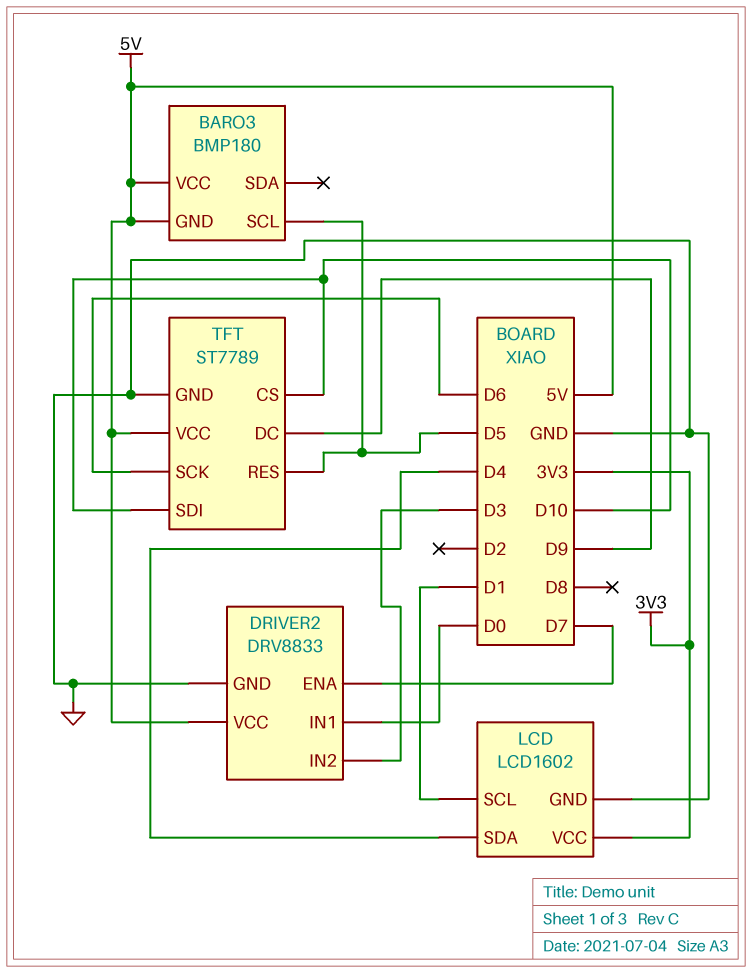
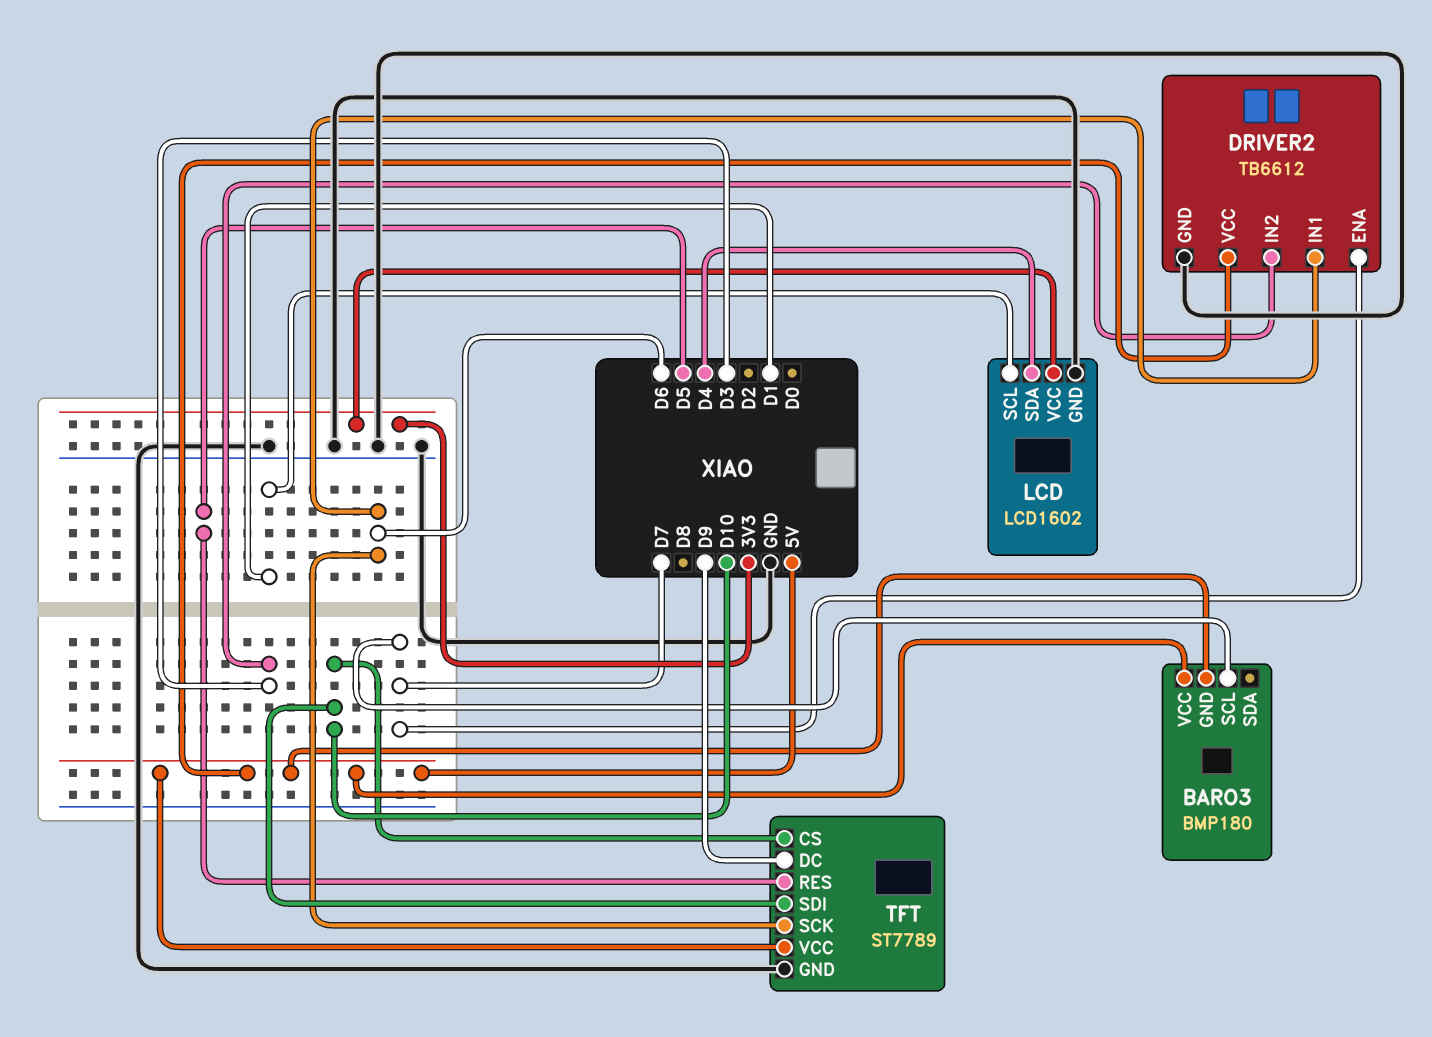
BARO3 pin SCL: D5 -> D7
DRIVER2: DRV8833 -> TB6612
DRIVER2 pin IN1: D0 -> D6

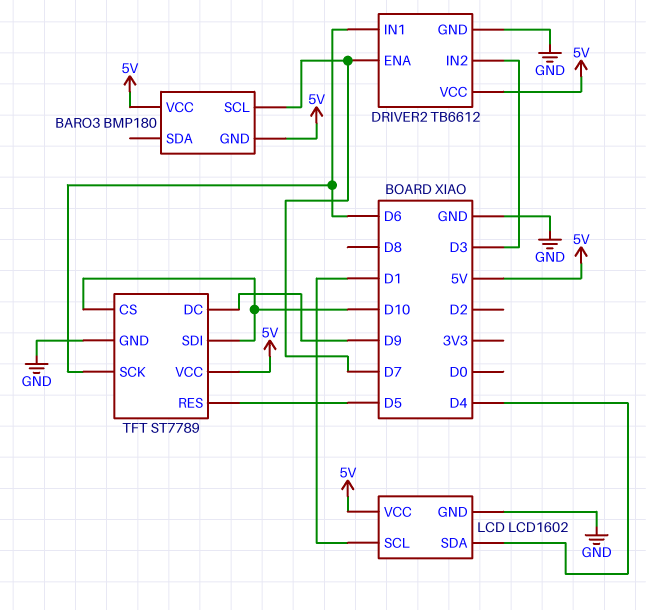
LCD pin VCC: 3V3 -> 5V

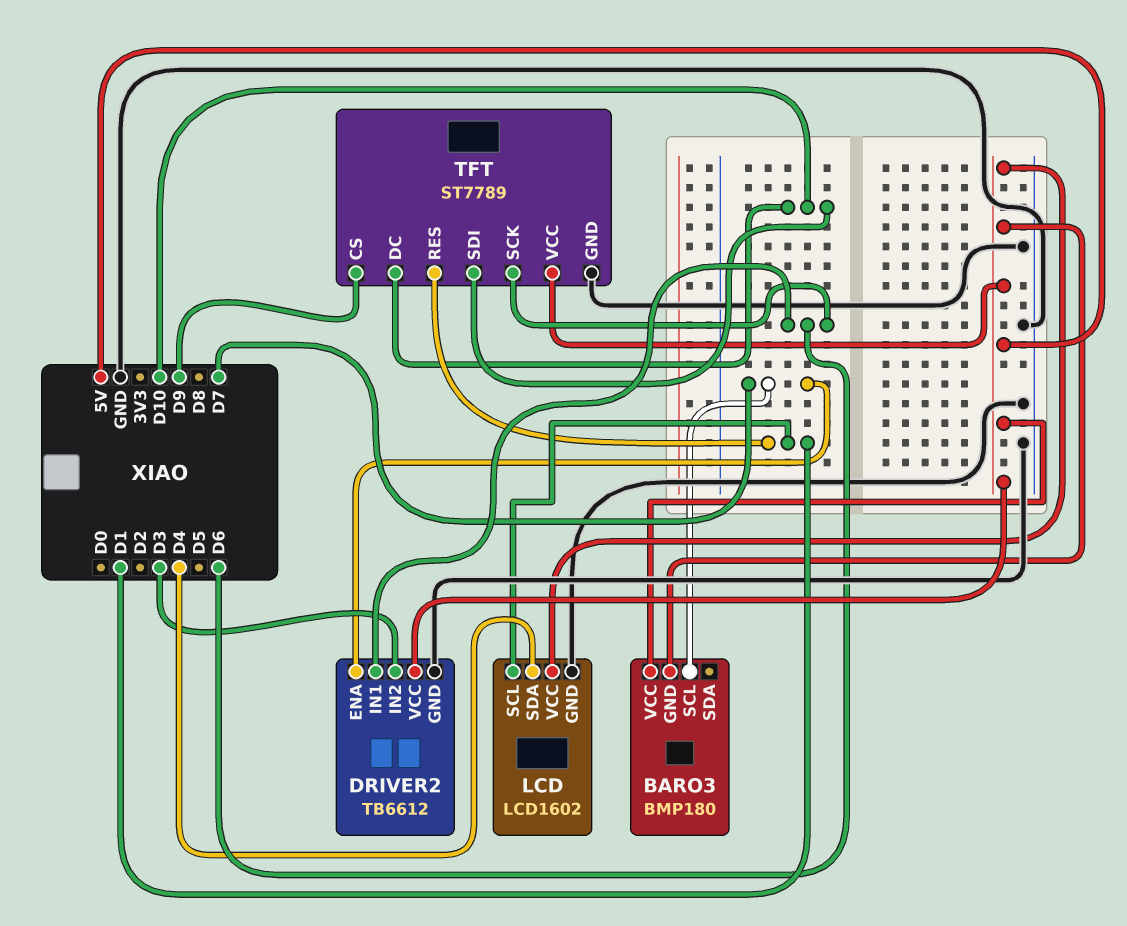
TFT pin CS: D10 -> D9
TFT pin DC: D9 -> D10
TFT pin RES: D5 -> D1

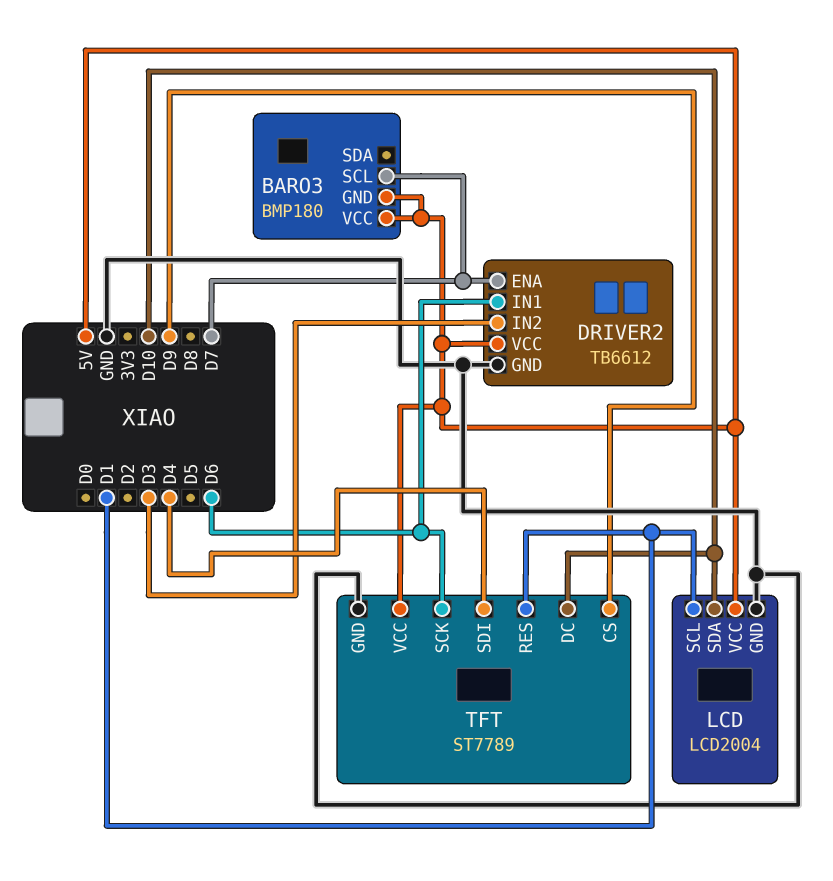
LCD: LCD1602 -> LCD2004
LCD pin SDA: D4 -> D10
TFT pin SDI: D10 -> D4

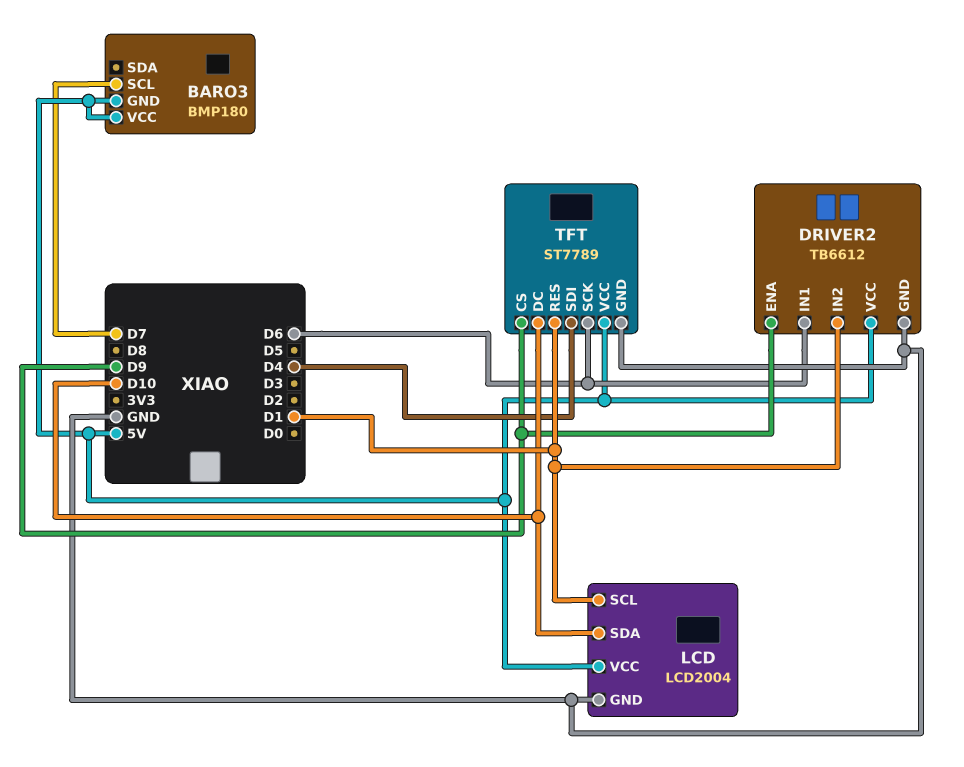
DRIVER2 pin ENA: D7 -> D9
DRIVER2 pin IN2: D3 -> D1

